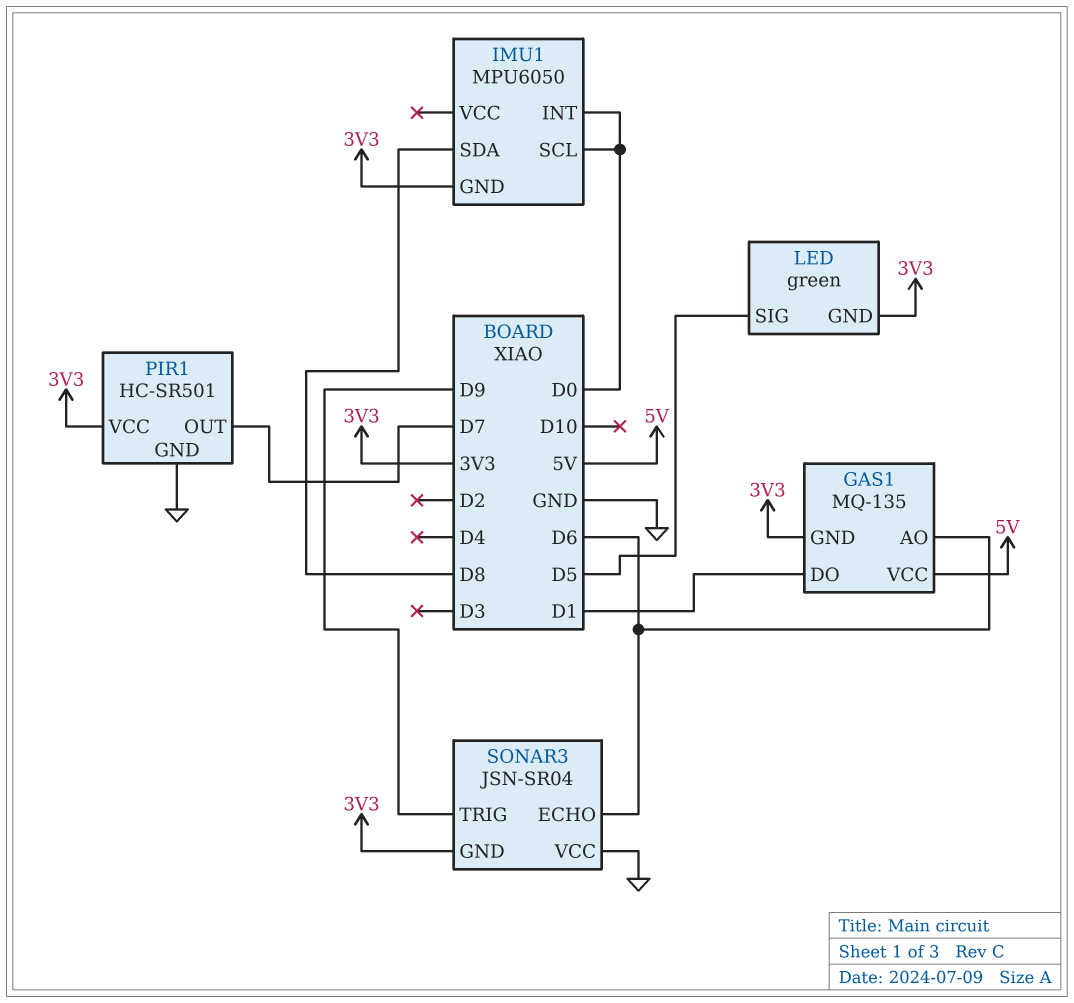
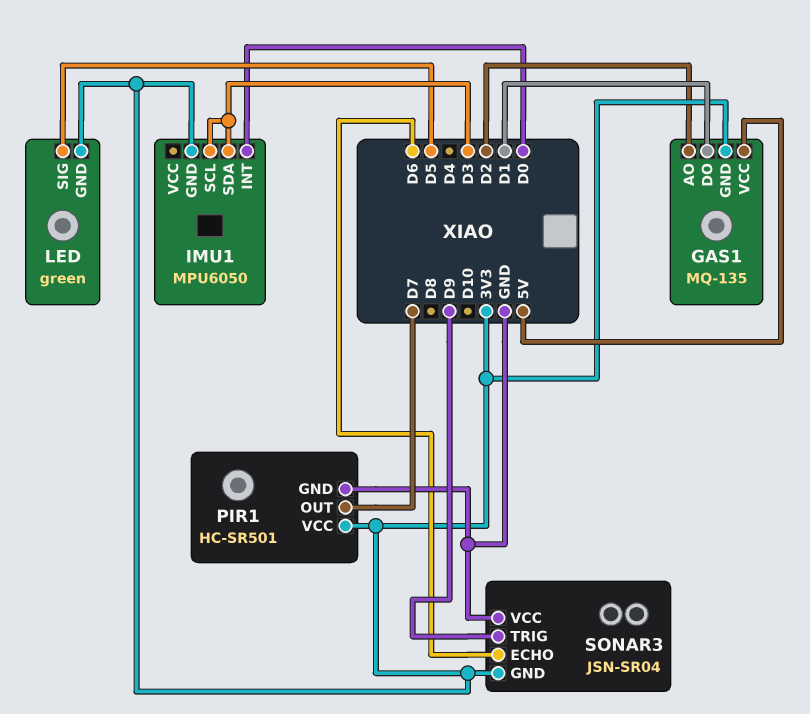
GAS1 pin AO: D6 -> D2
IMU1 pin SCL: D0 -> D3
IMU1 pin SDA: D8 -> D3

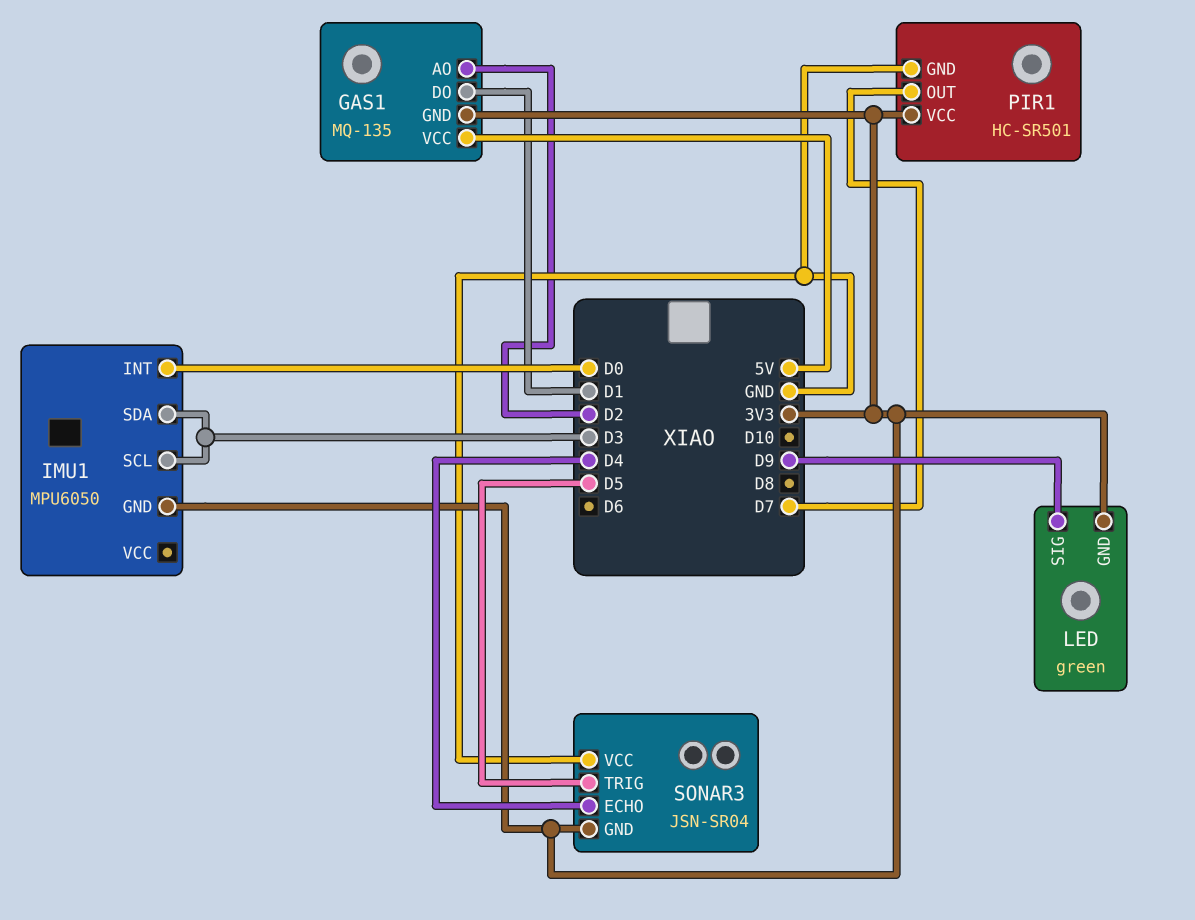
LED pin SIG: D5 -> D9
SONAR3 pin ECHO: D6 -> D4
SONAR3 pin TRIG: D9 -> D5

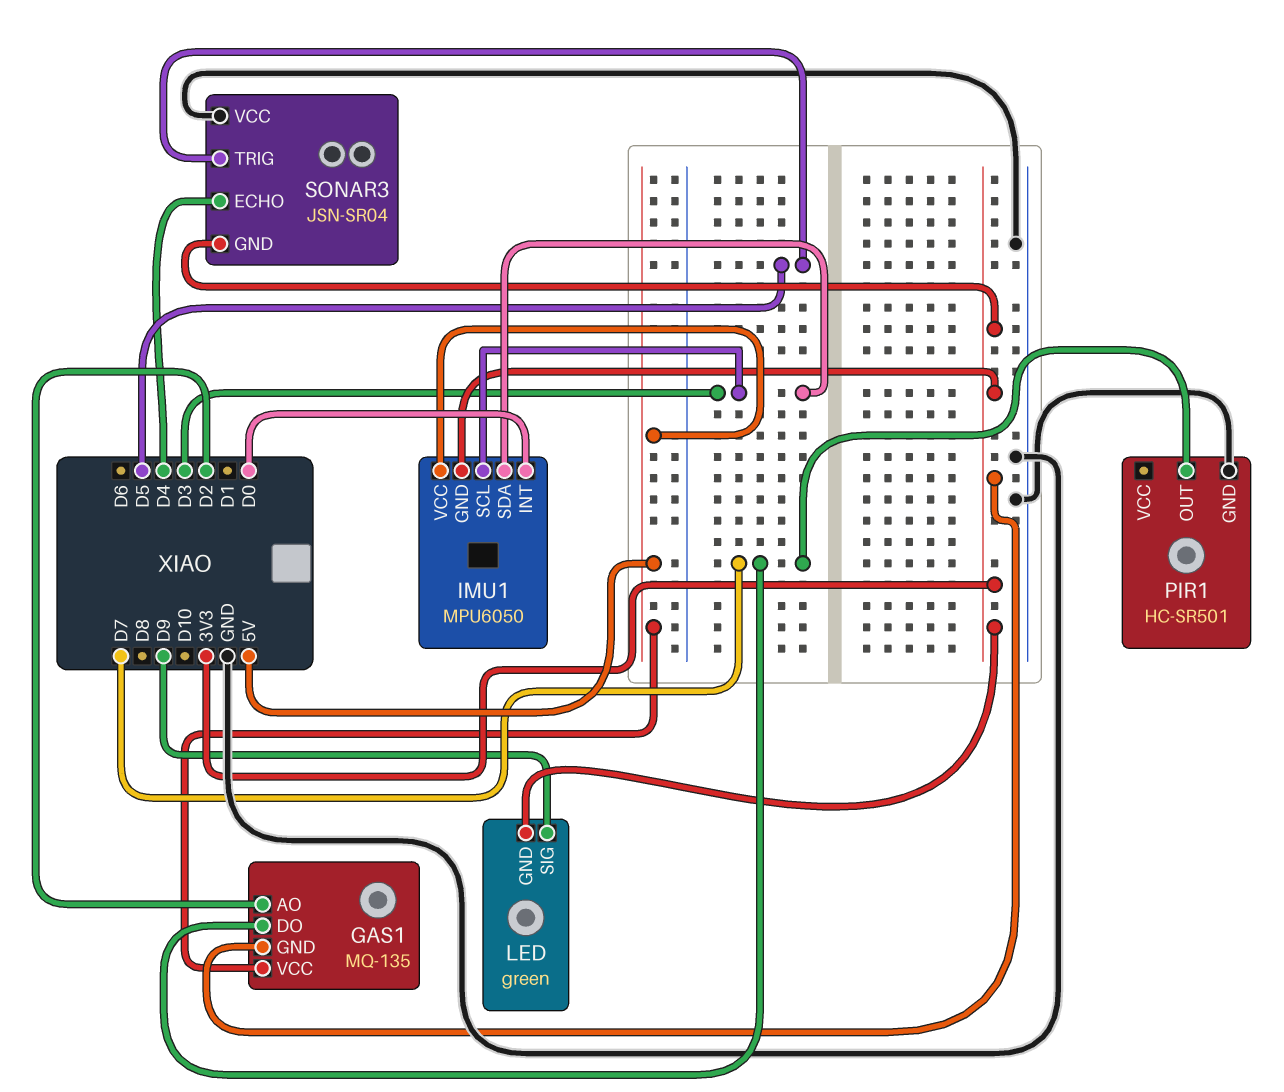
GAS1 pin DO: D1 -> D7
IMU1 pin VCC: none -> 5V
PIR1 pin VCC: 3V3 -> none

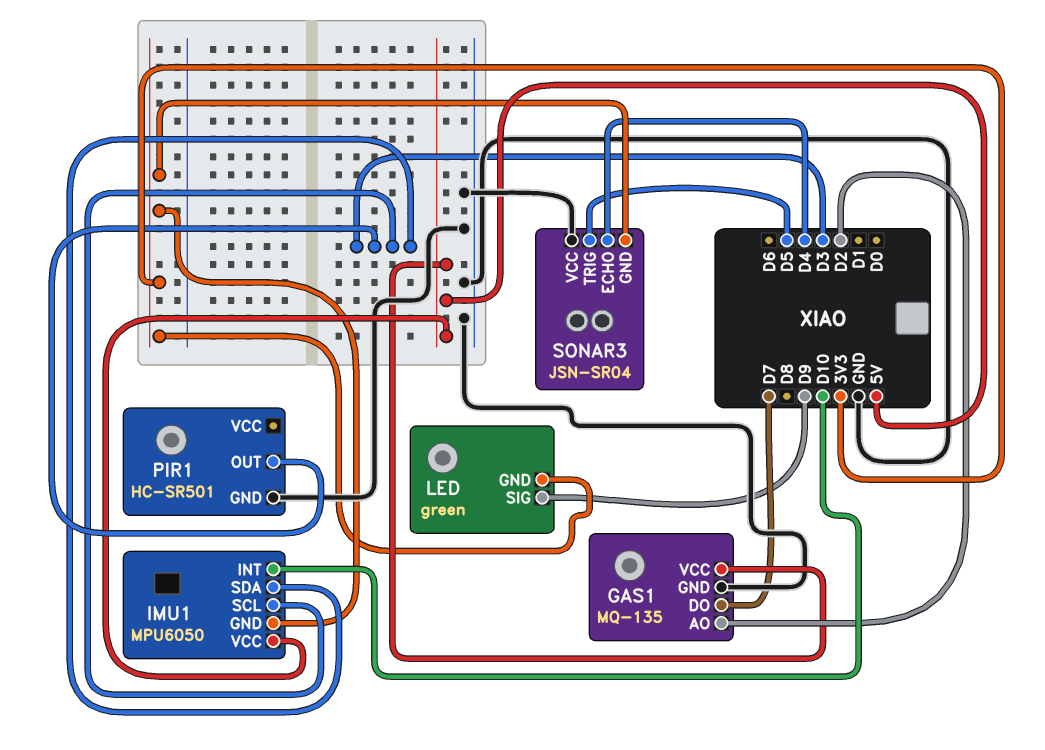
GAS1 pin GND: 3V3 -> GND
IMU1 pin INT: D0 -> D10
PIR1 pin OUT: D7 -> D3

